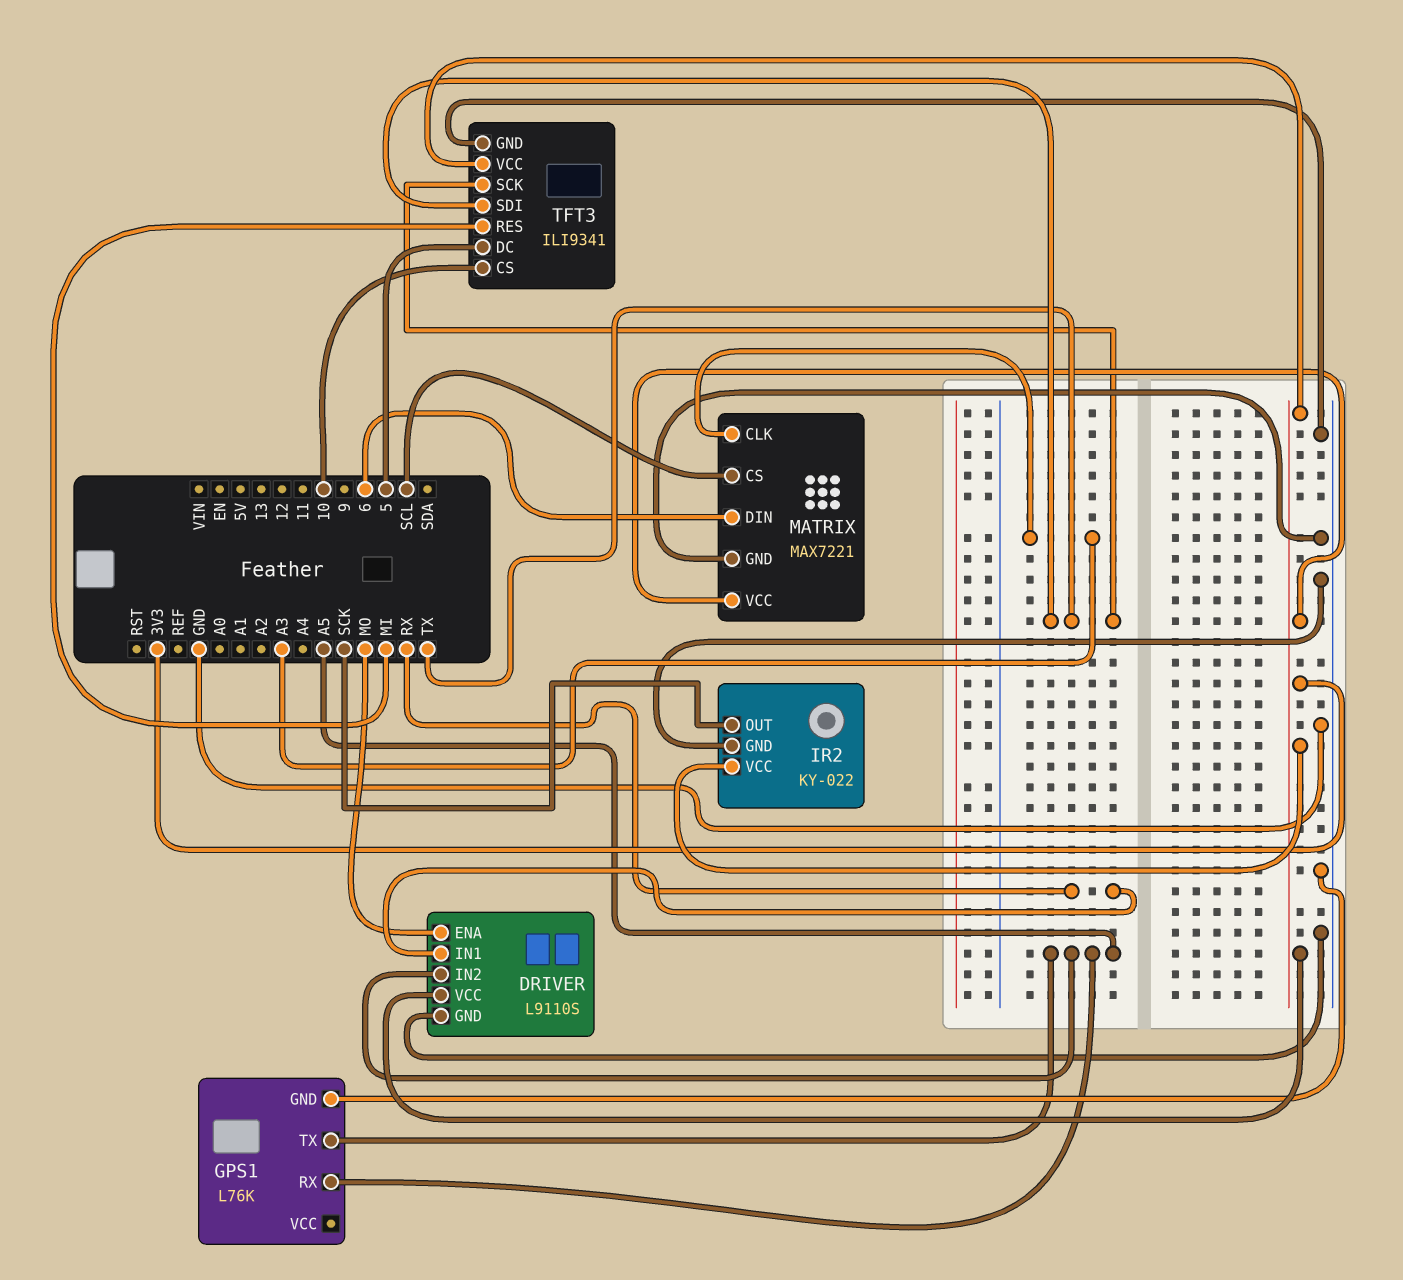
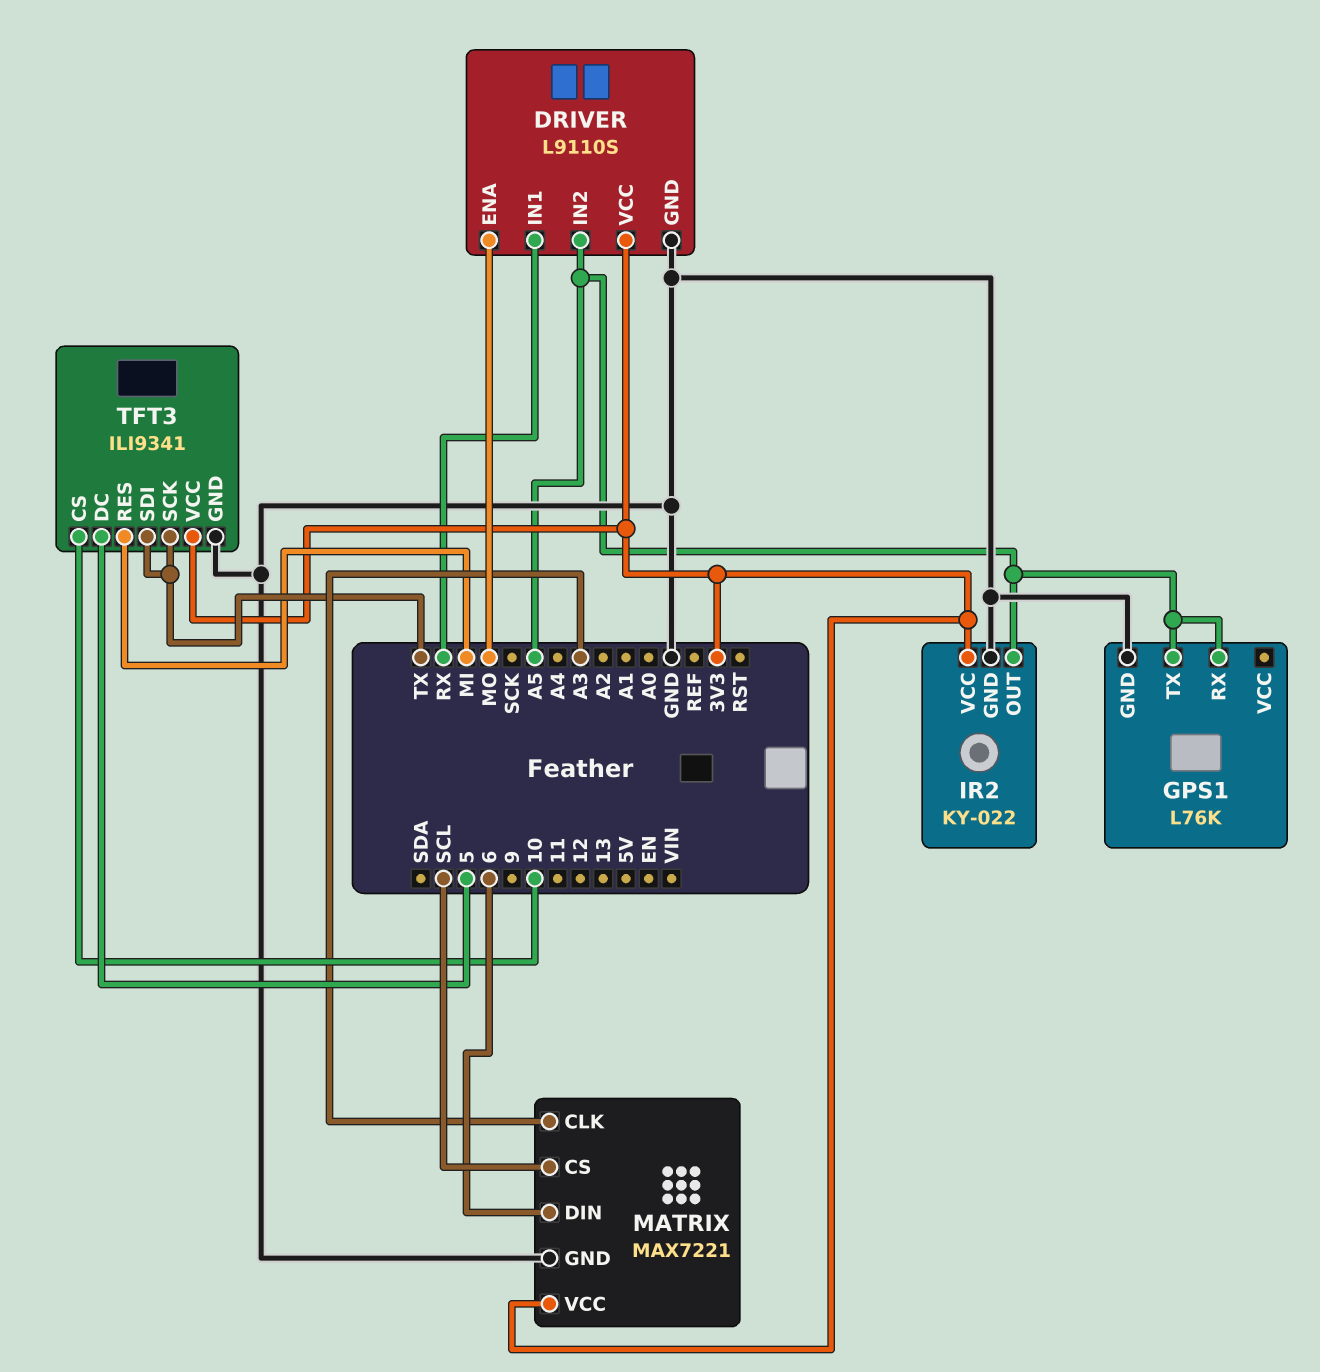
IR2 pin OUT: SCK -> A5

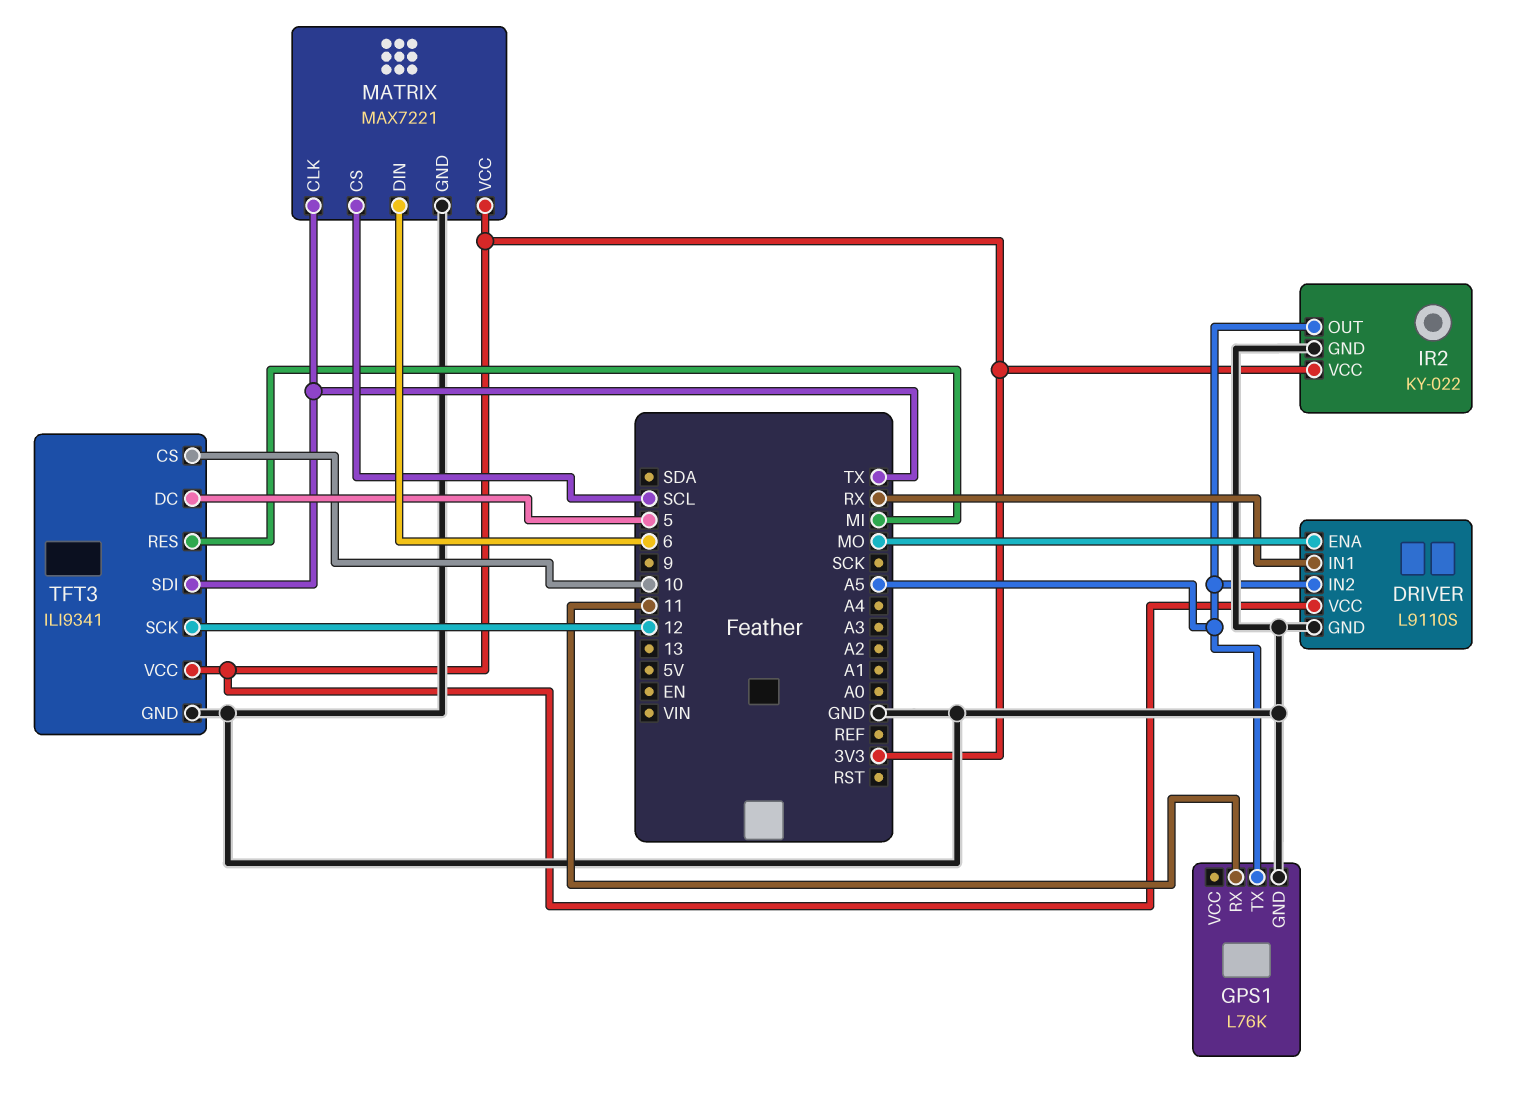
GPS1 pin RX: A5 -> 11
MATRIX pin CLK: A3 -> TX
TFT3 pin SCK: TX -> 12

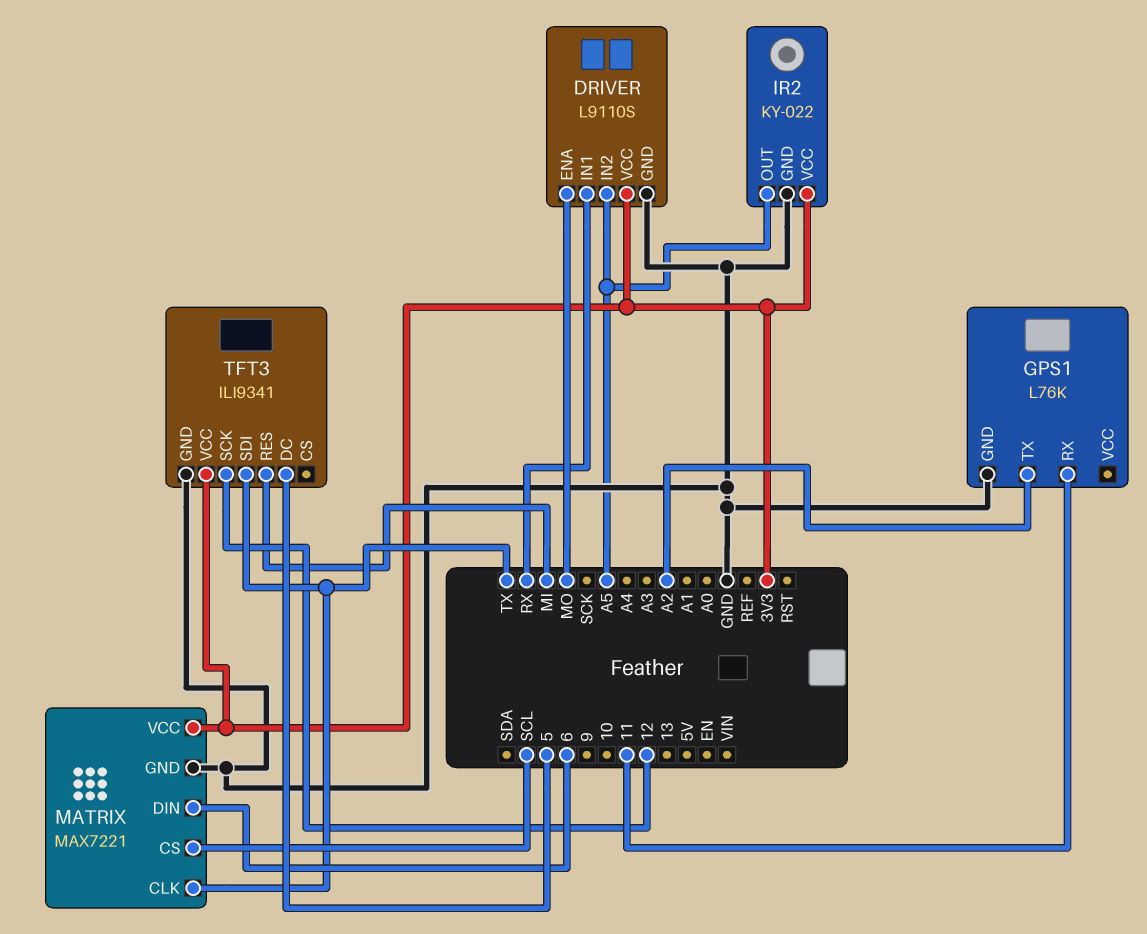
GPS1 pin TX: A5 -> A2
TFT3 pin CS: 10 -> none

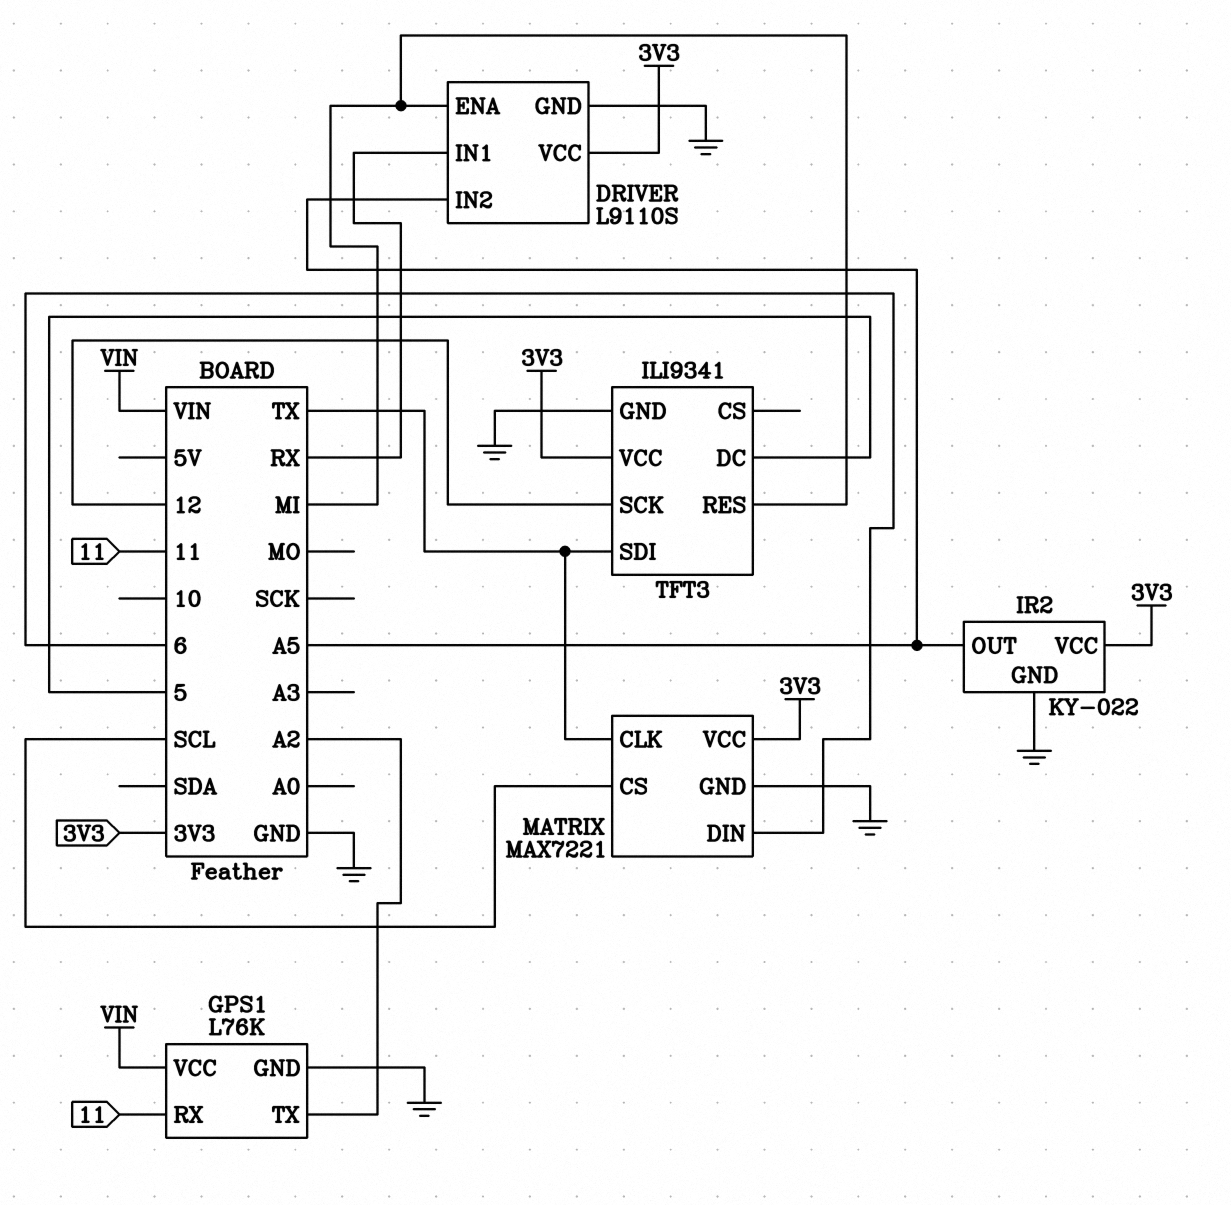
DRIVER pin ENA: MO -> MI
GPS1 pin VCC: none -> VIN

